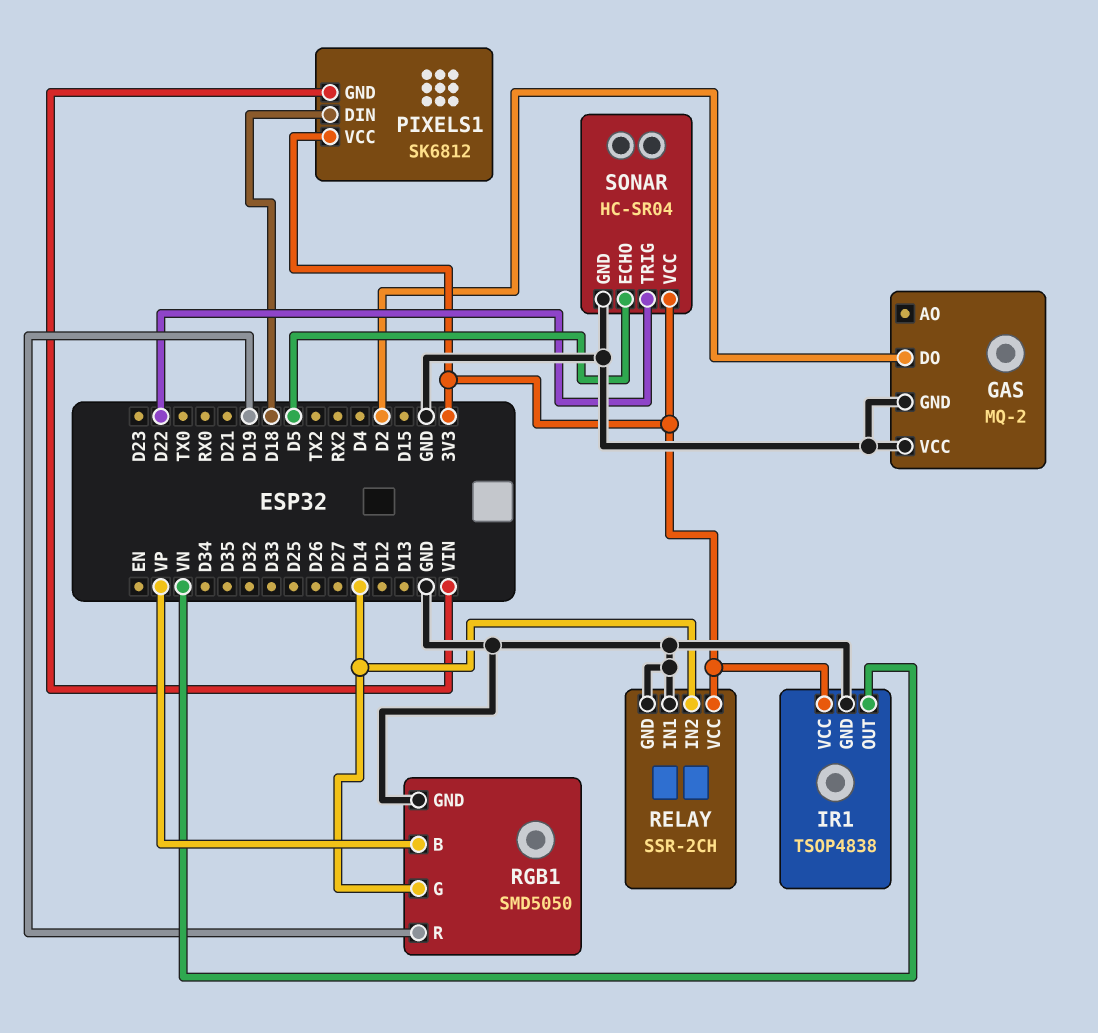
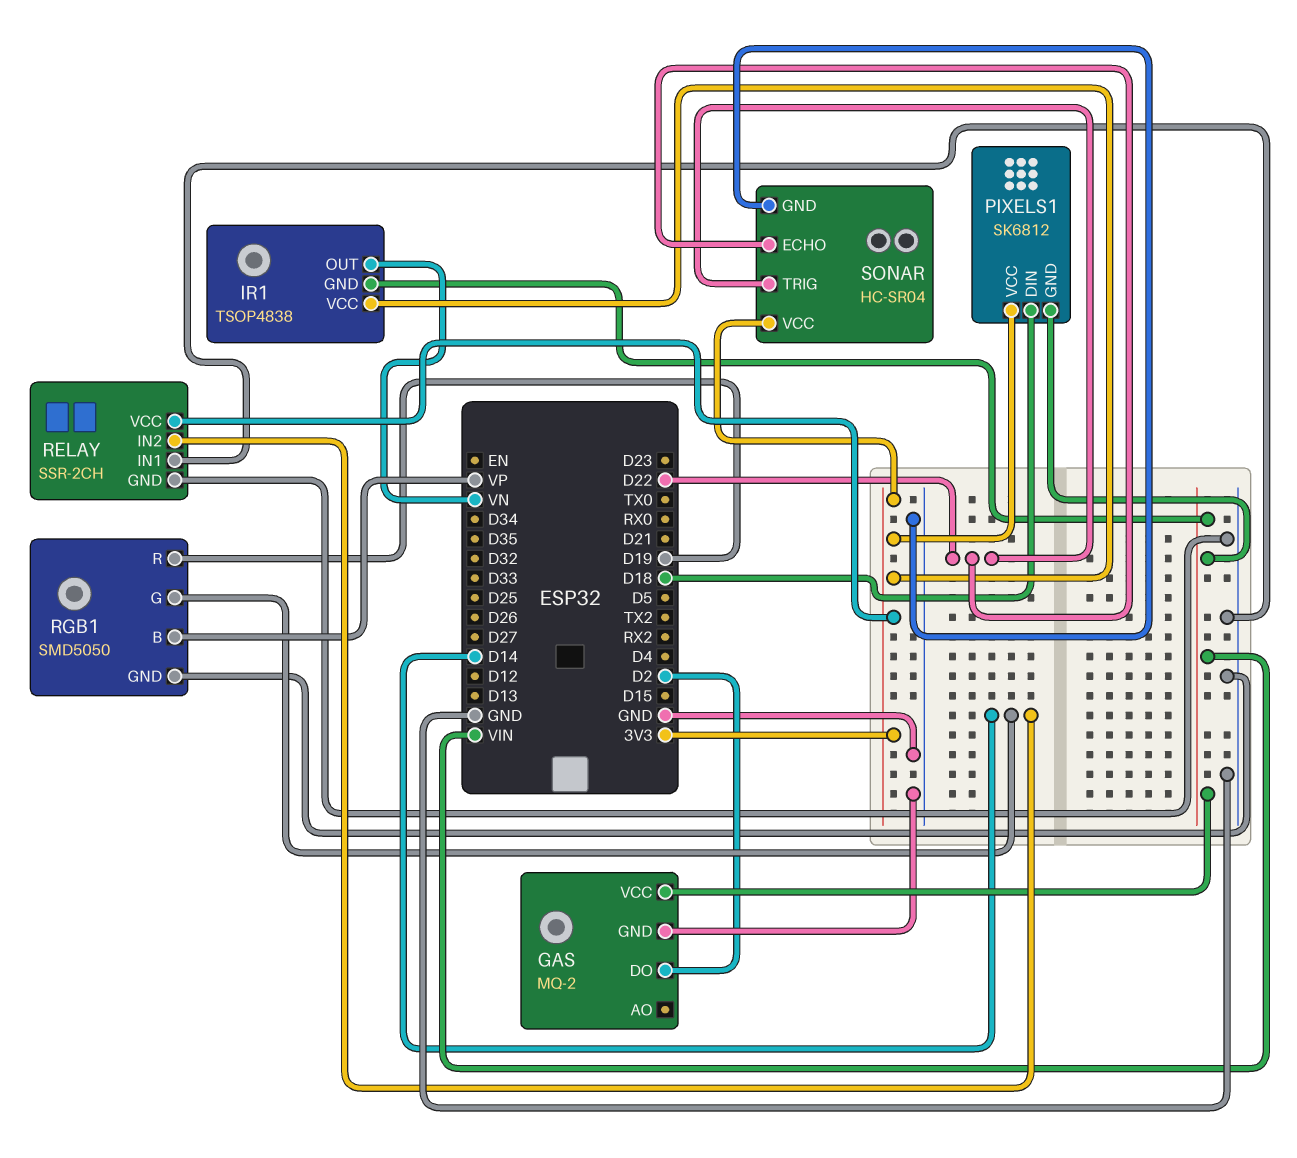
GAS pin VCC: GND -> VIN
IR1 pin GND: GND -> VIN
SONAR pin ECHO: D5 -> D22

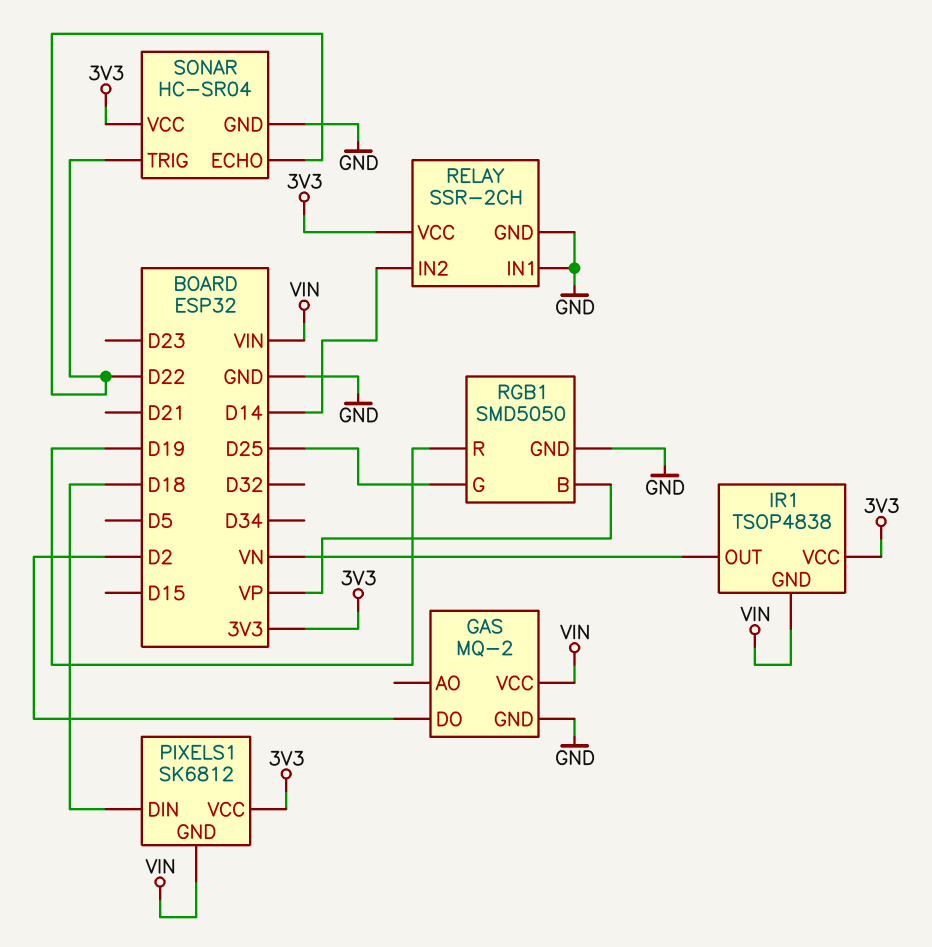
RGB1 pin G: D14 -> D25

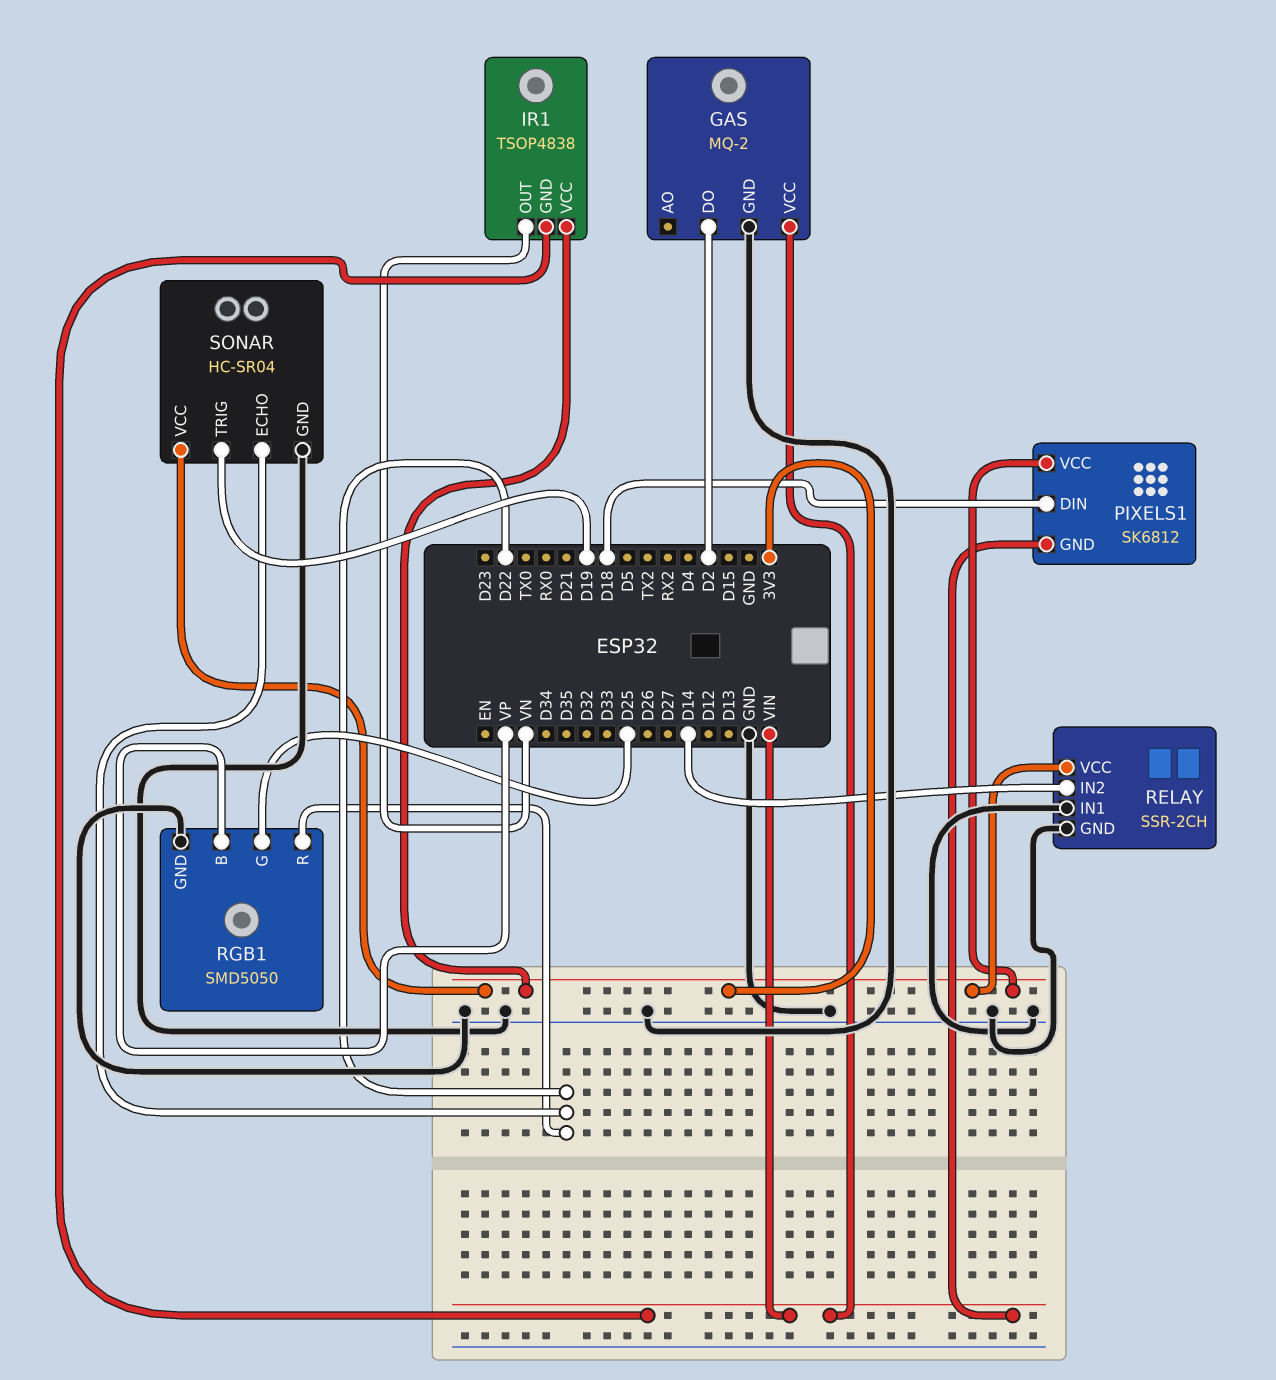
RGB1 pin R: D19 -> D22
SONAR pin TRIG: D22 -> D19

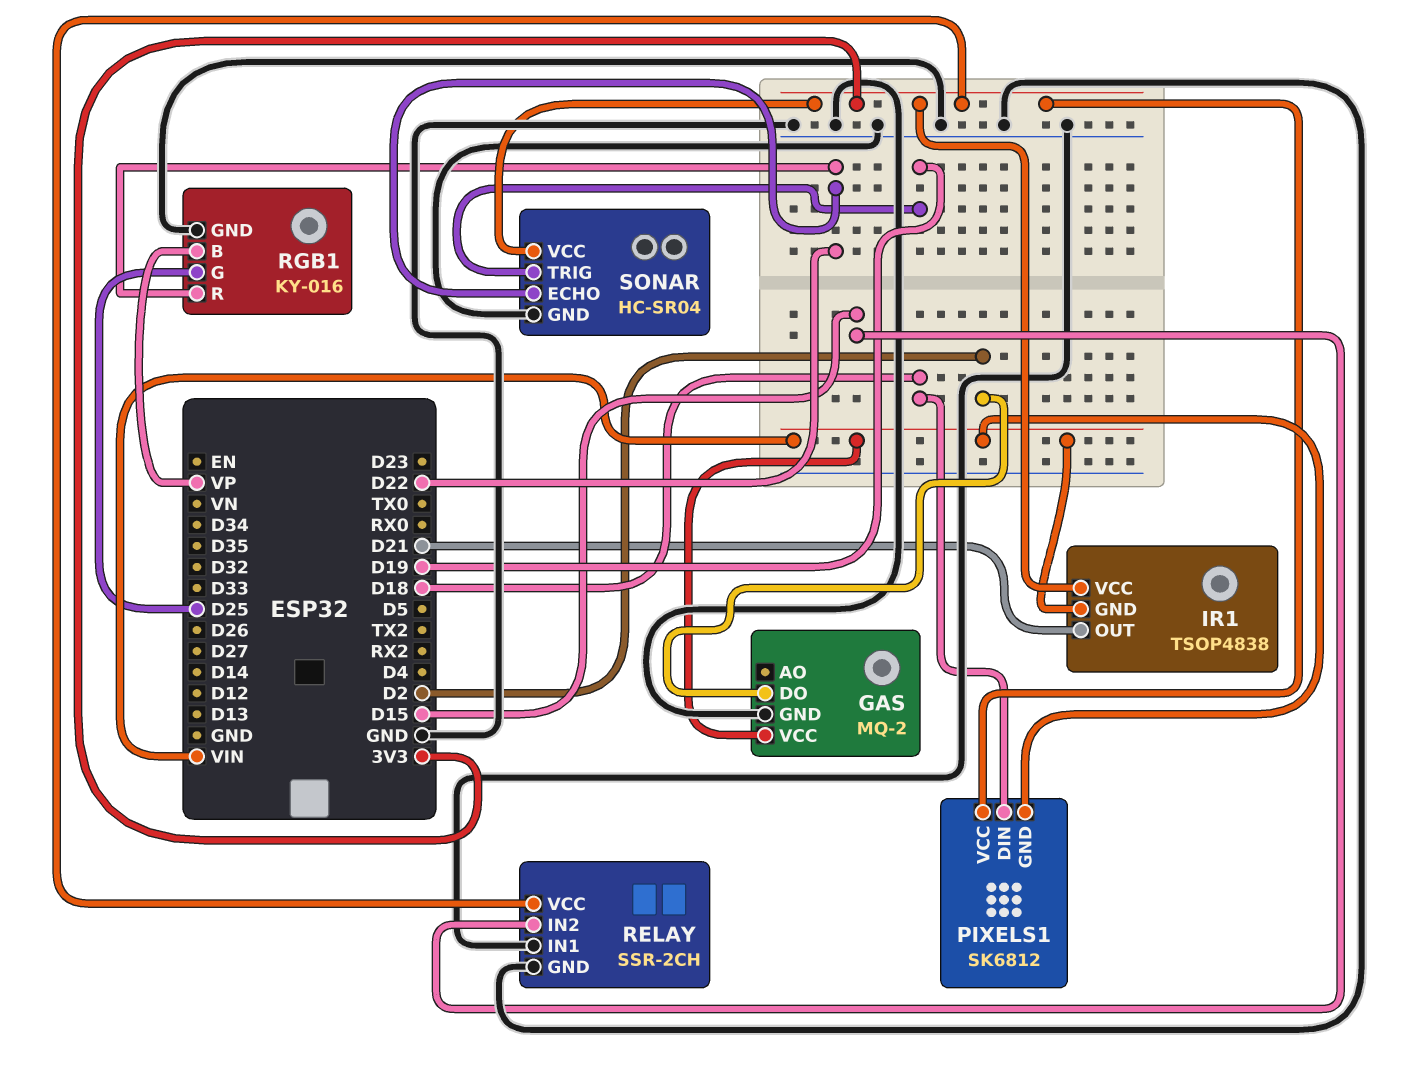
IR1 pin OUT: VN -> D21
RELAY pin IN2: D14 -> D15
RGB1: SMD5050 -> KY-016

